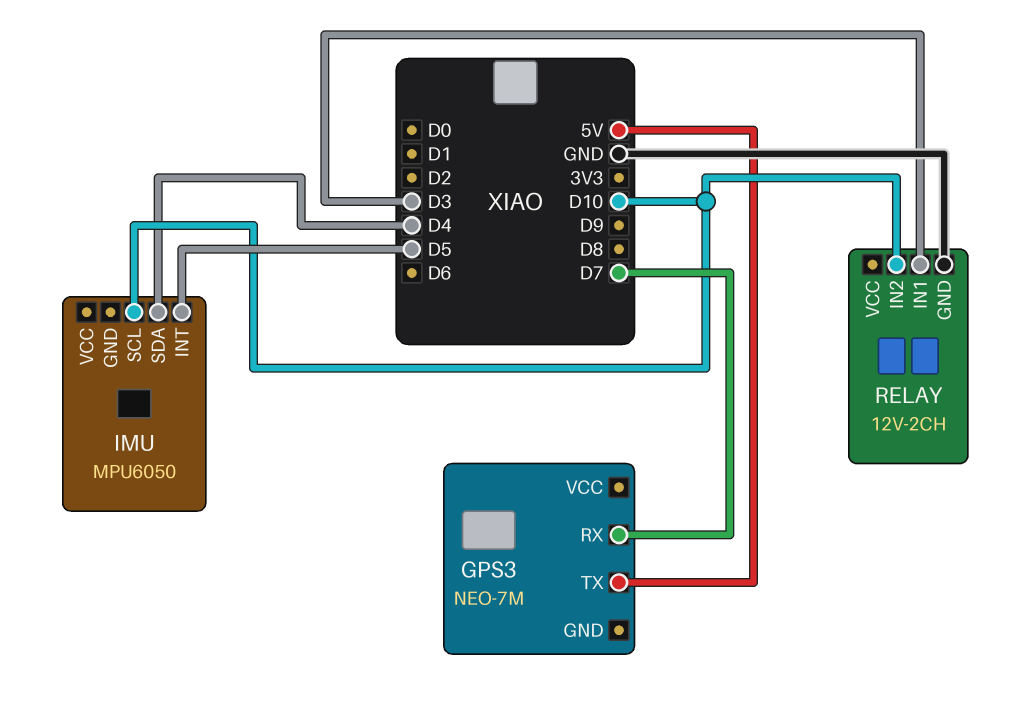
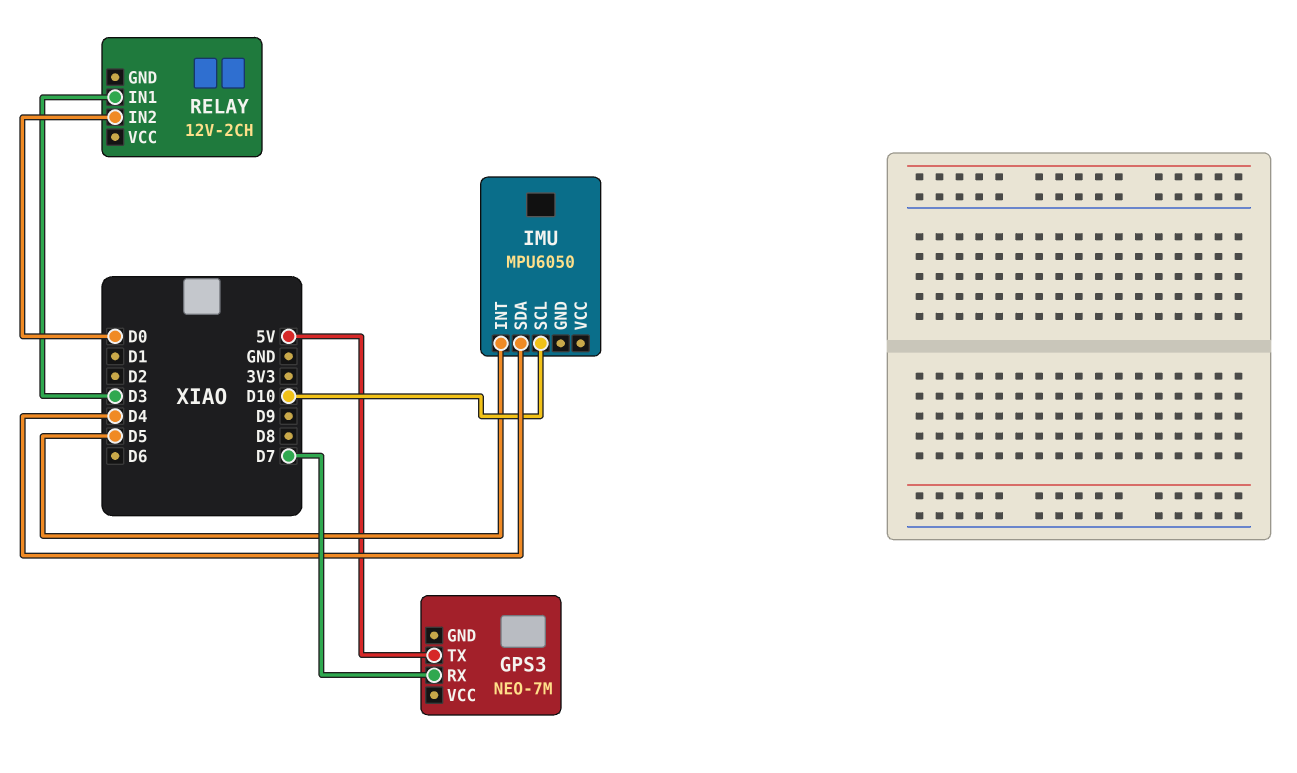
RELAY pin GND: GND -> none
RELAY pin IN2: D10 -> D0

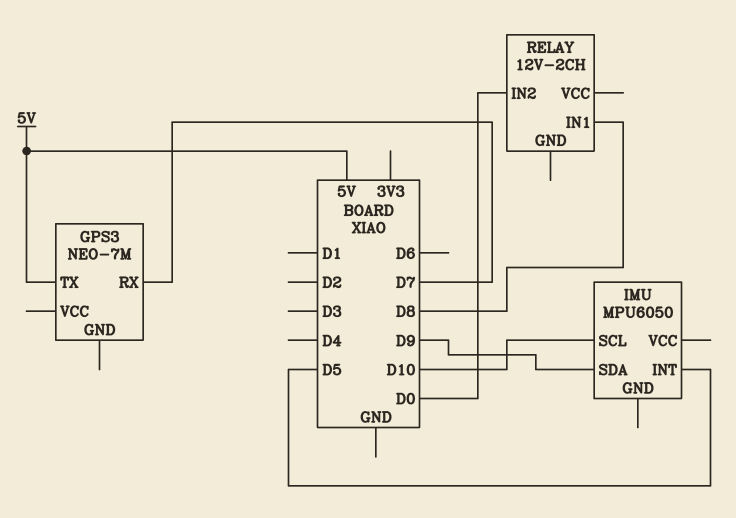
IMU pin SDA: D4 -> D9
RELAY pin IN1: D3 -> D8

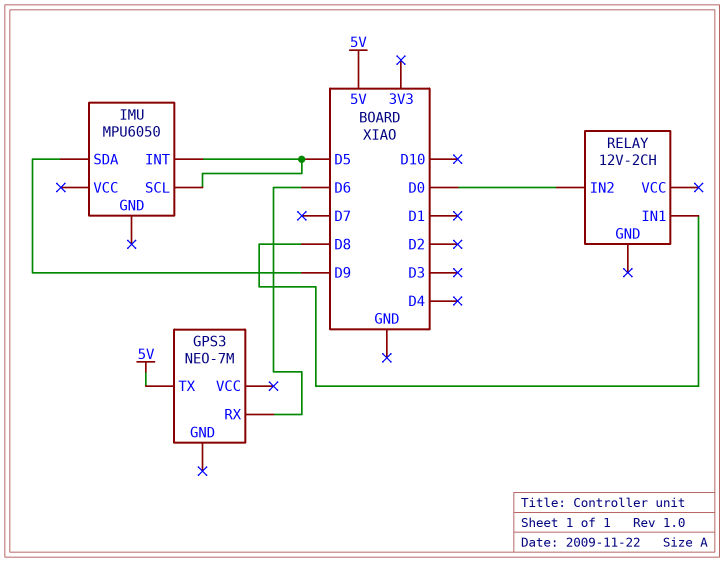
GPS3 pin RX: D7 -> D6
IMU pin SCL: D10 -> D5

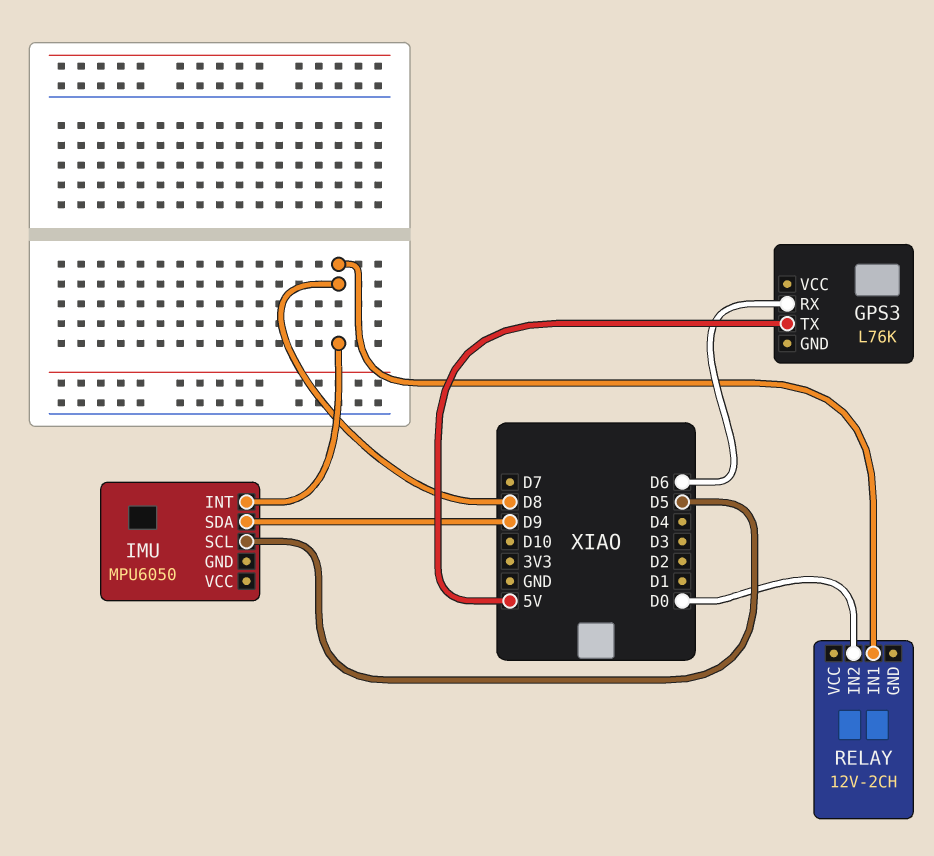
GPS3: NEO-7M -> L76K
IMU pin INT: D5 -> D8

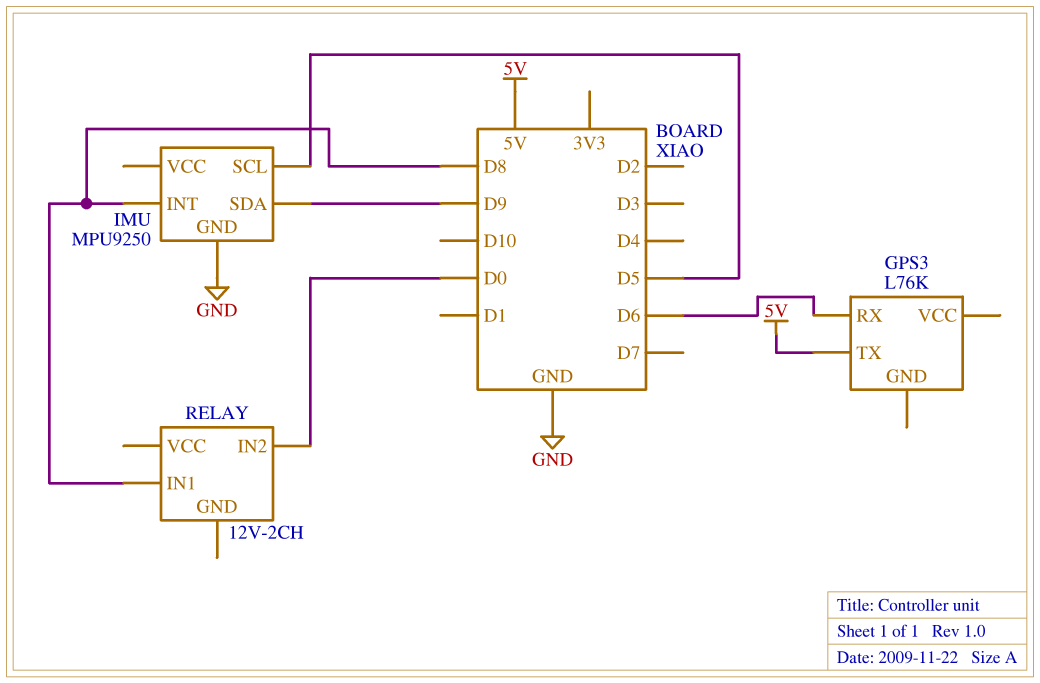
IMU: MPU6050 -> MPU9250
IMU pin GND: none -> GND

